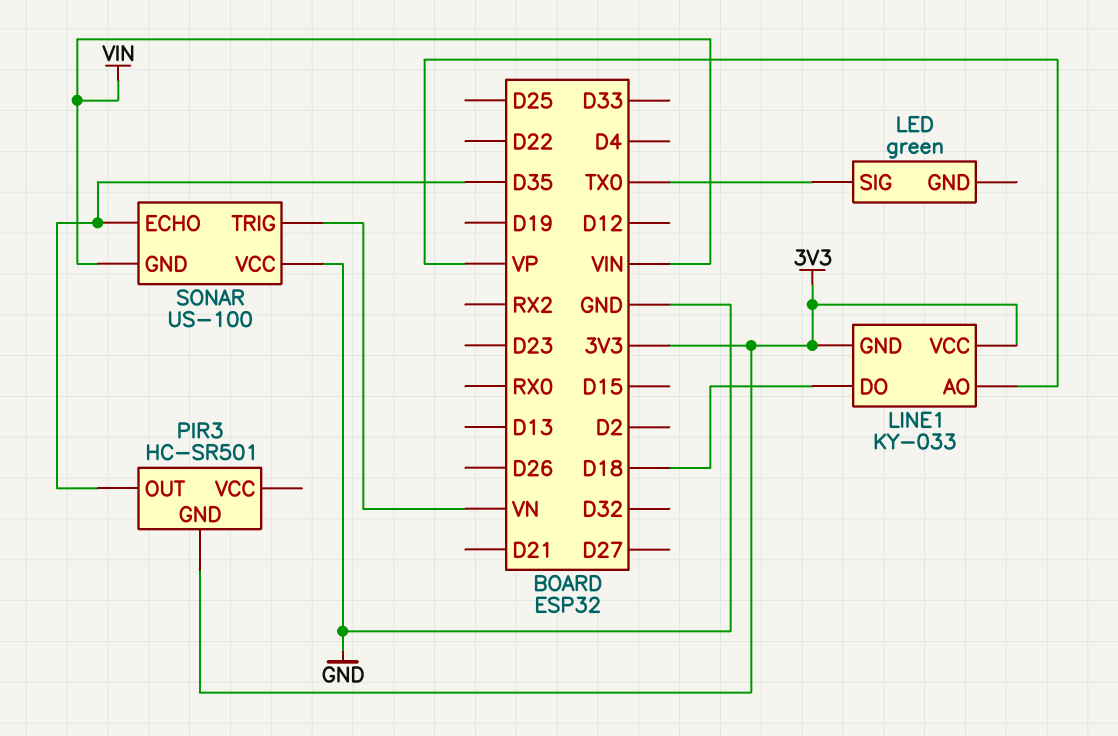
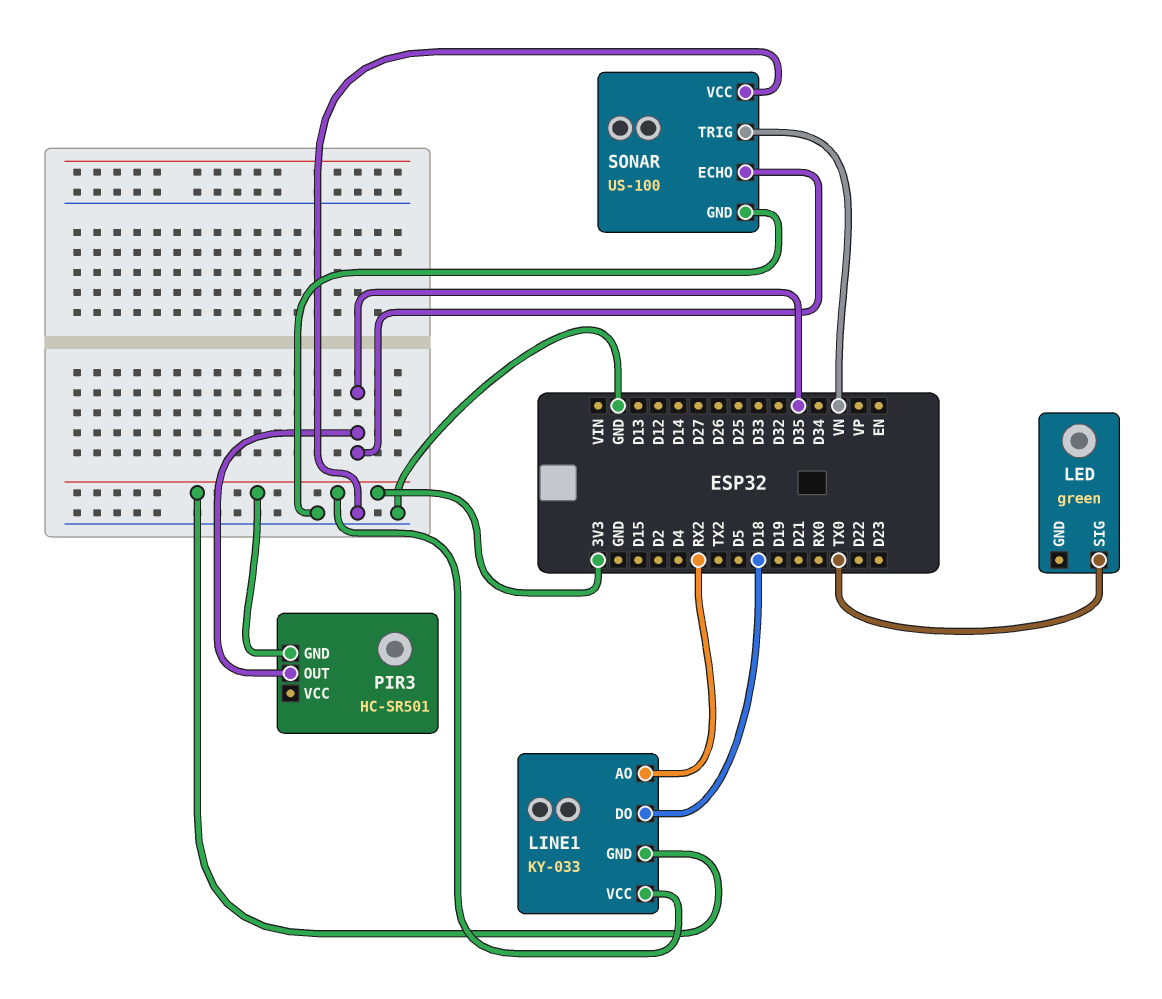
LINE1 pin AO: VP -> RX2
SONAR pin GND: VIN -> GND

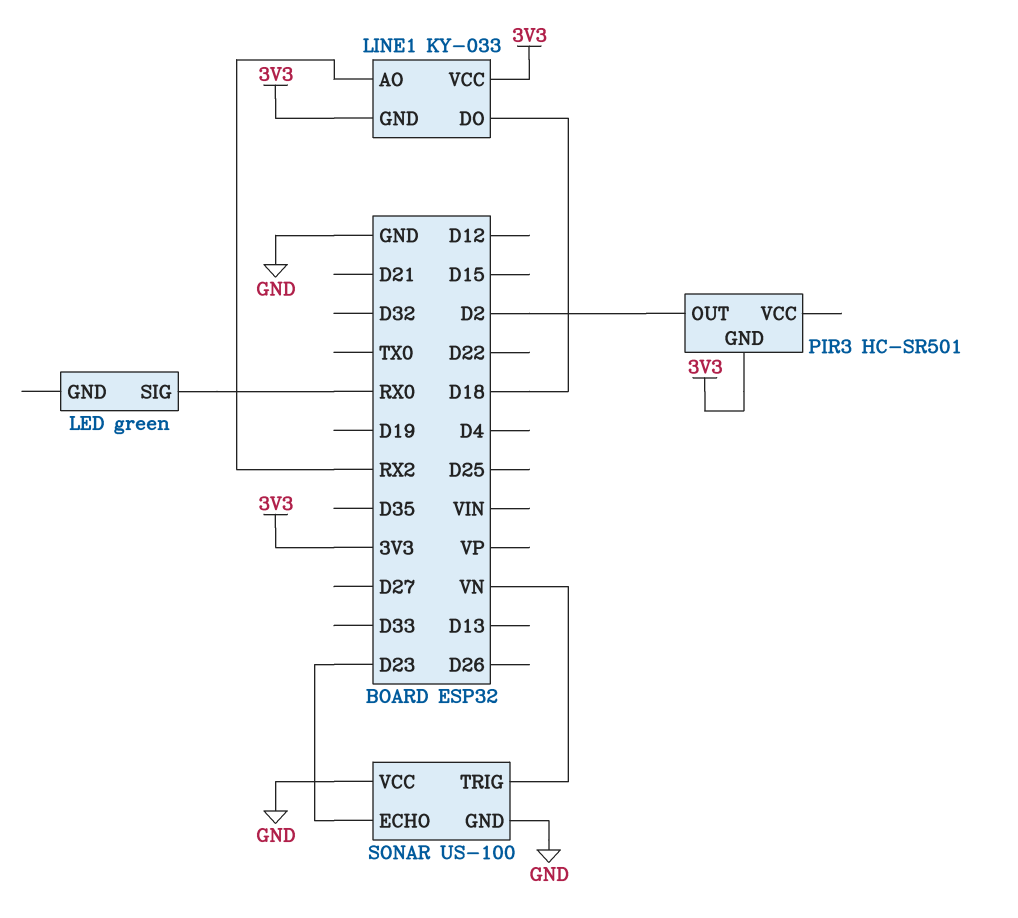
LED pin SIG: TX0 -> RX0
PIR3 pin OUT: D35 -> D2
SONAR pin ECHO: D35 -> D23

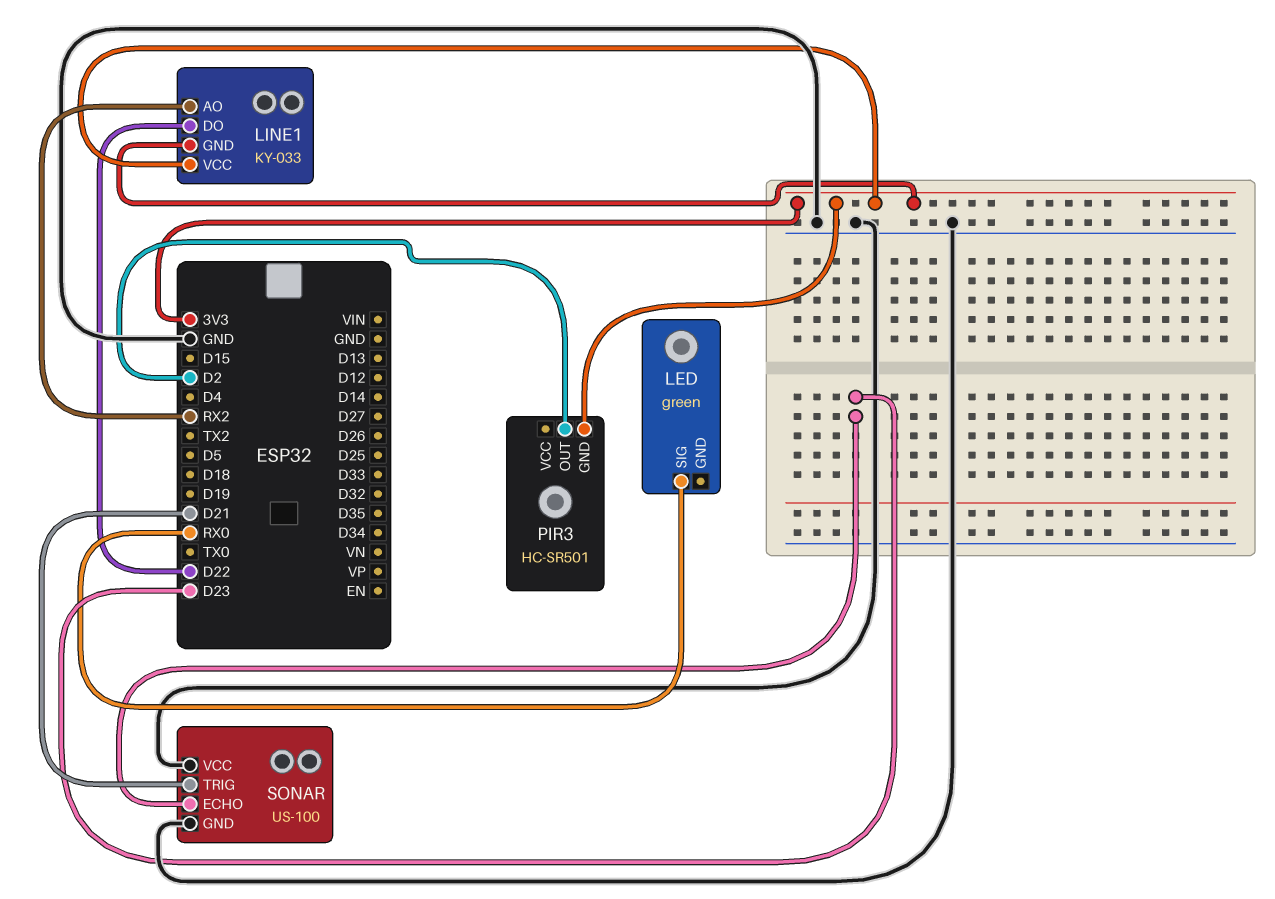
LINE1 pin DO: D18 -> D22
SONAR pin TRIG: VN -> D21

